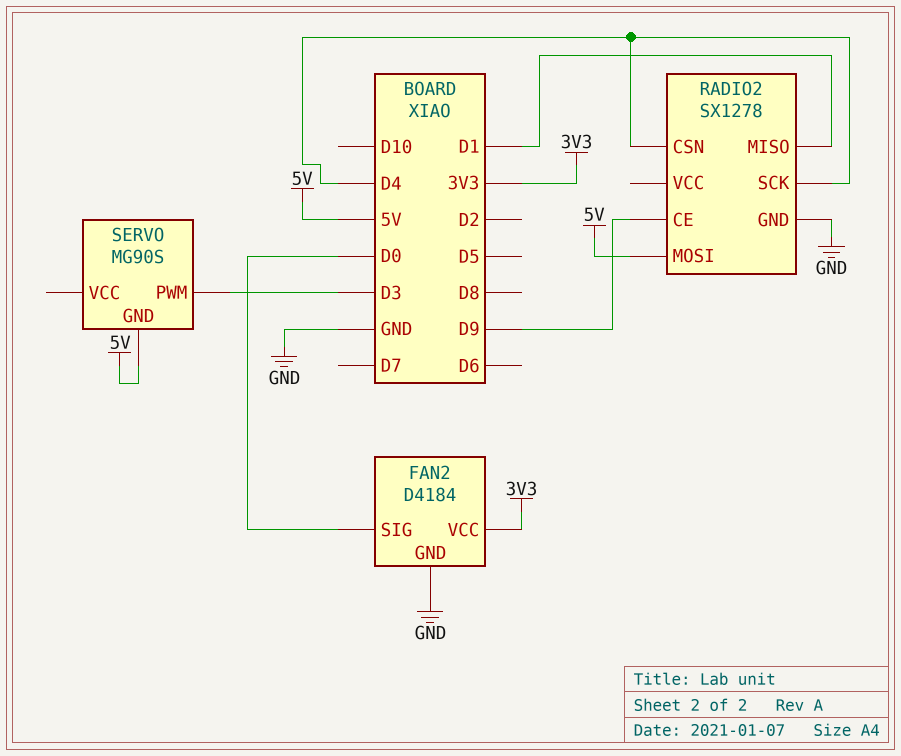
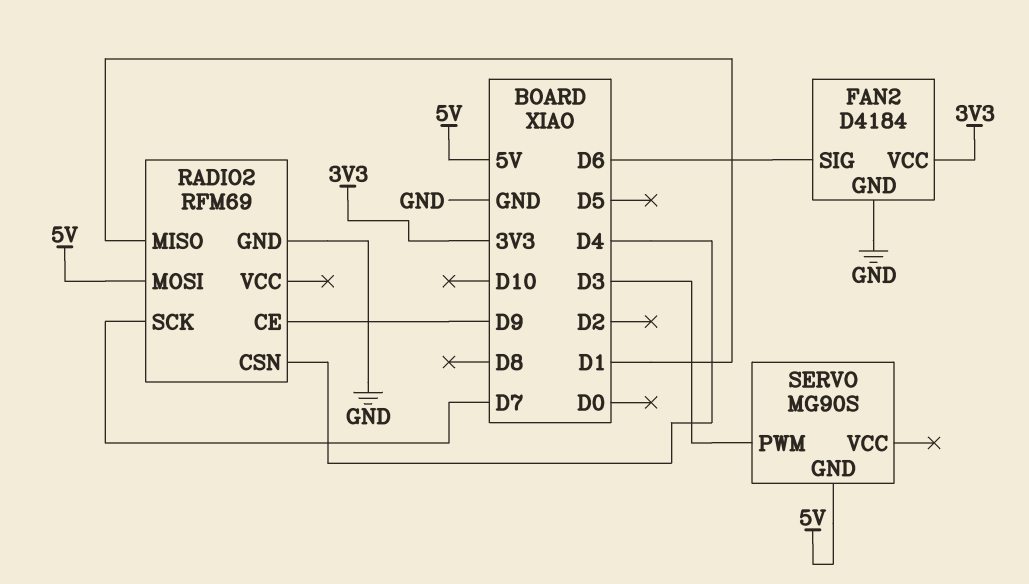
FAN2 pin SIG: D0 -> D6
RADIO2: SX1278 -> RFM69
RADIO2 pin SCK: D4 -> D7

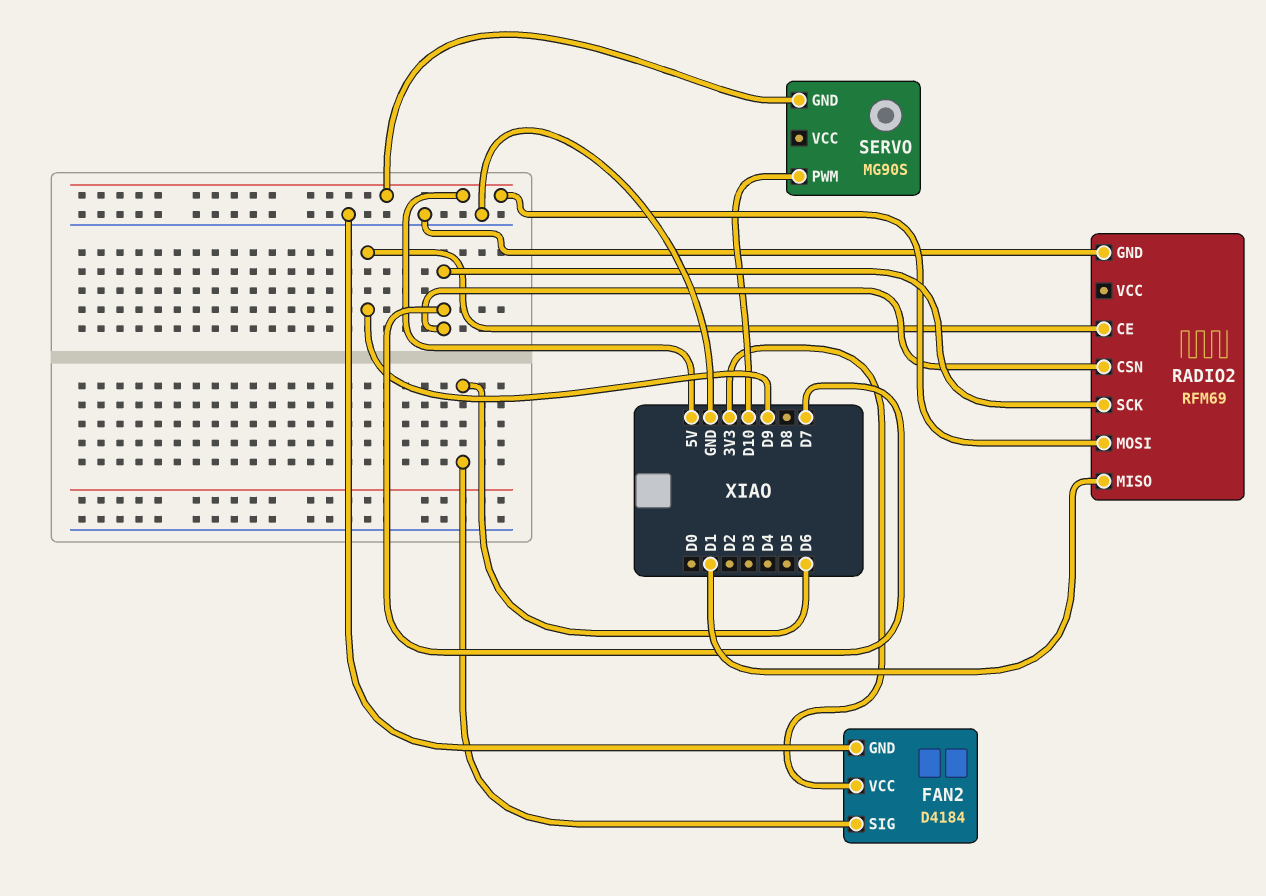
RADIO2 pin CSN: D4 -> D7
SERVO pin PWM: D3 -> D10

